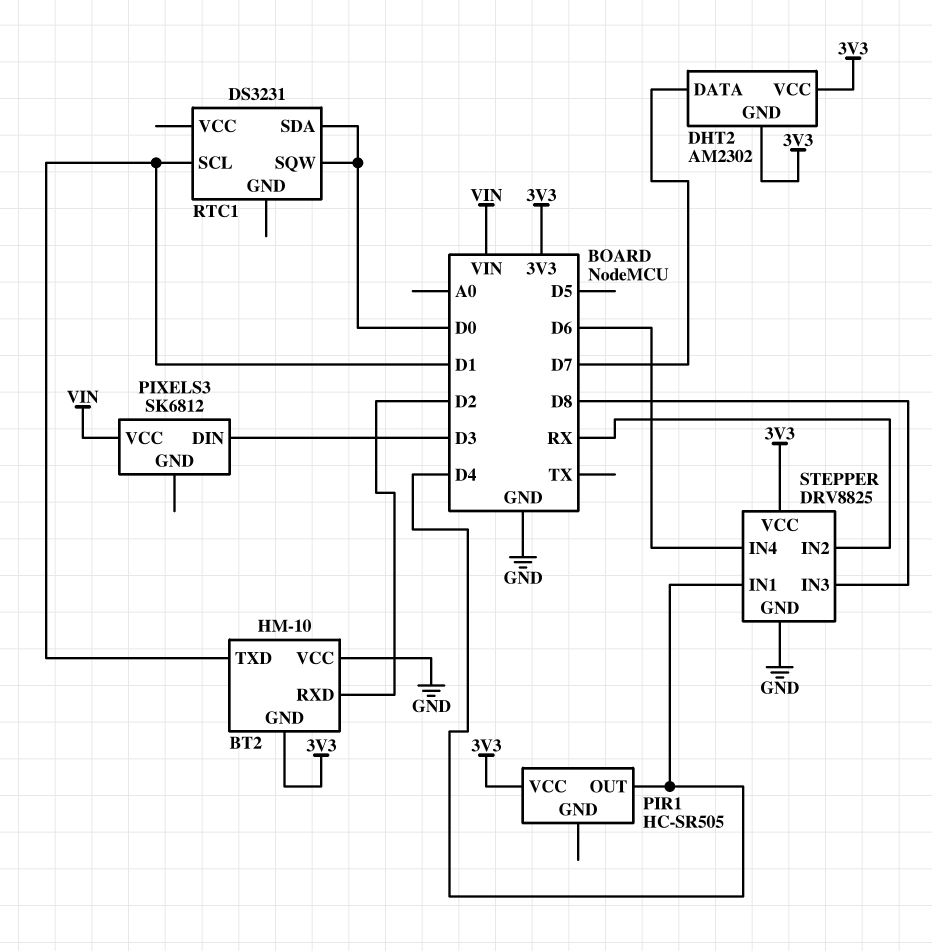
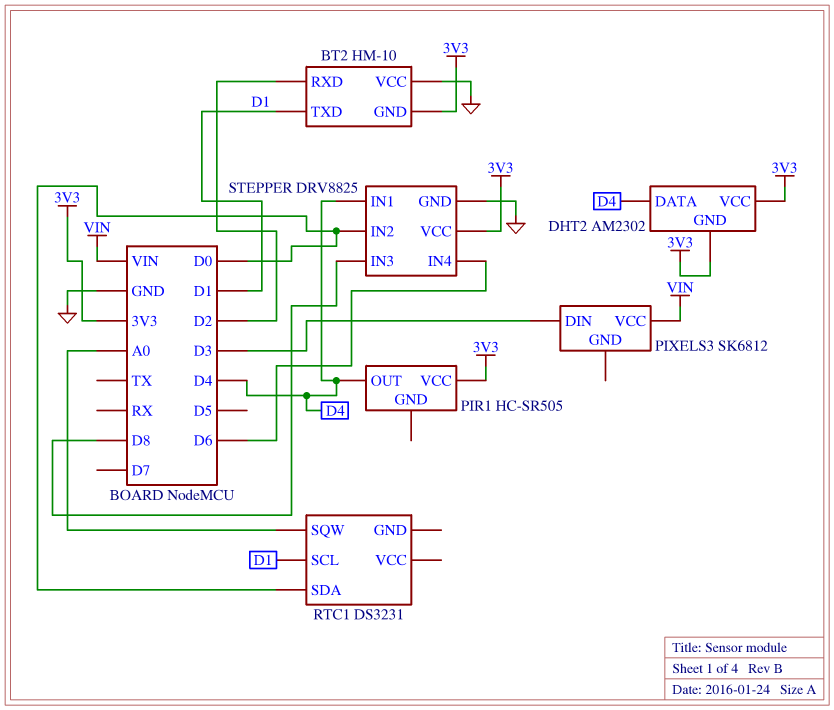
DHT2 pin DATA: D7 -> D4
RTC1 pin SQW: D0 -> A0
STEPPER pin IN2: RX -> D0

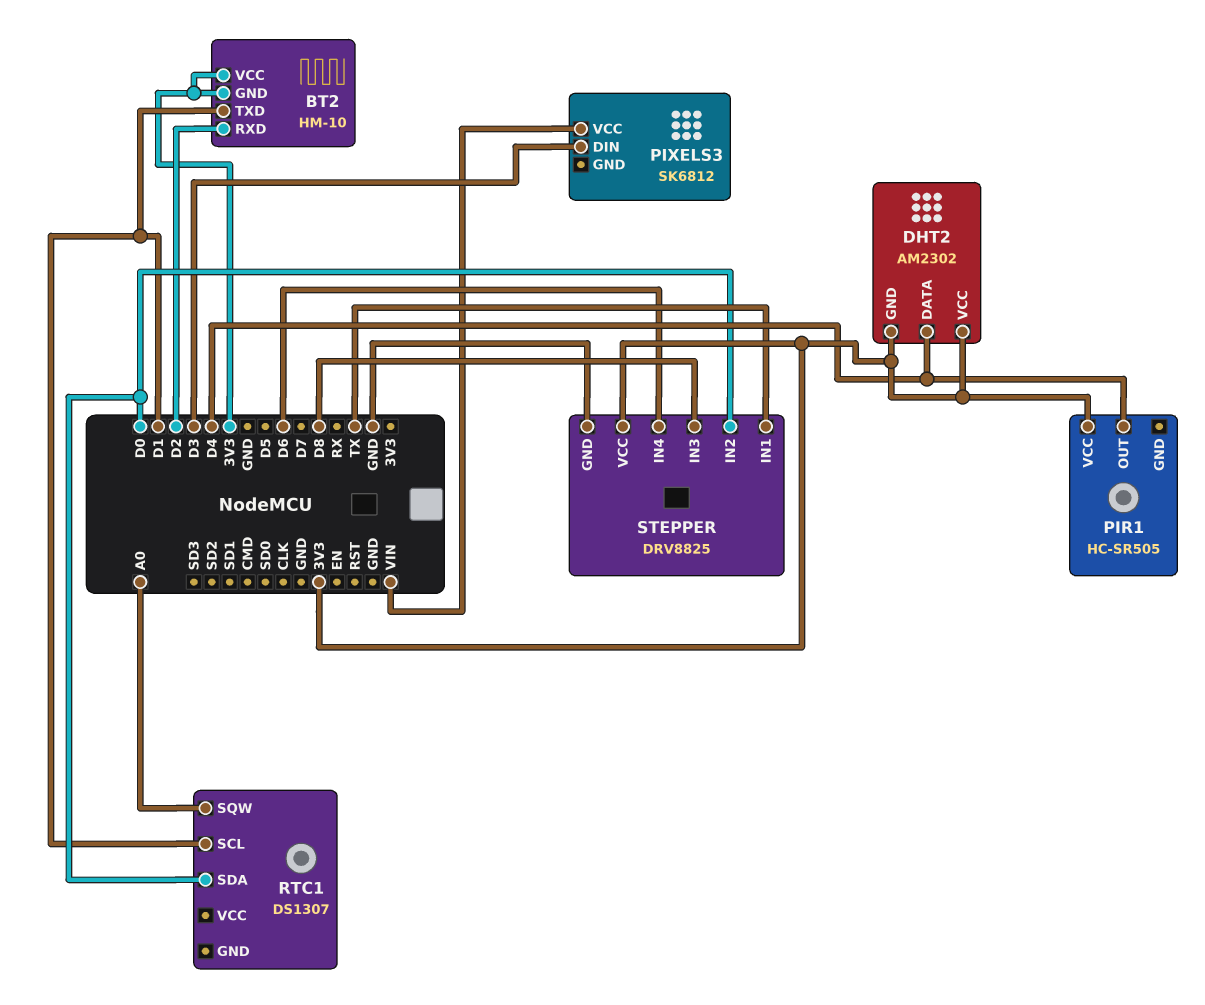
BT2 pin VCC: GND -> 3V3
RTC1: DS3231 -> DS1307
STEPPER pin IN1: D4 -> TX

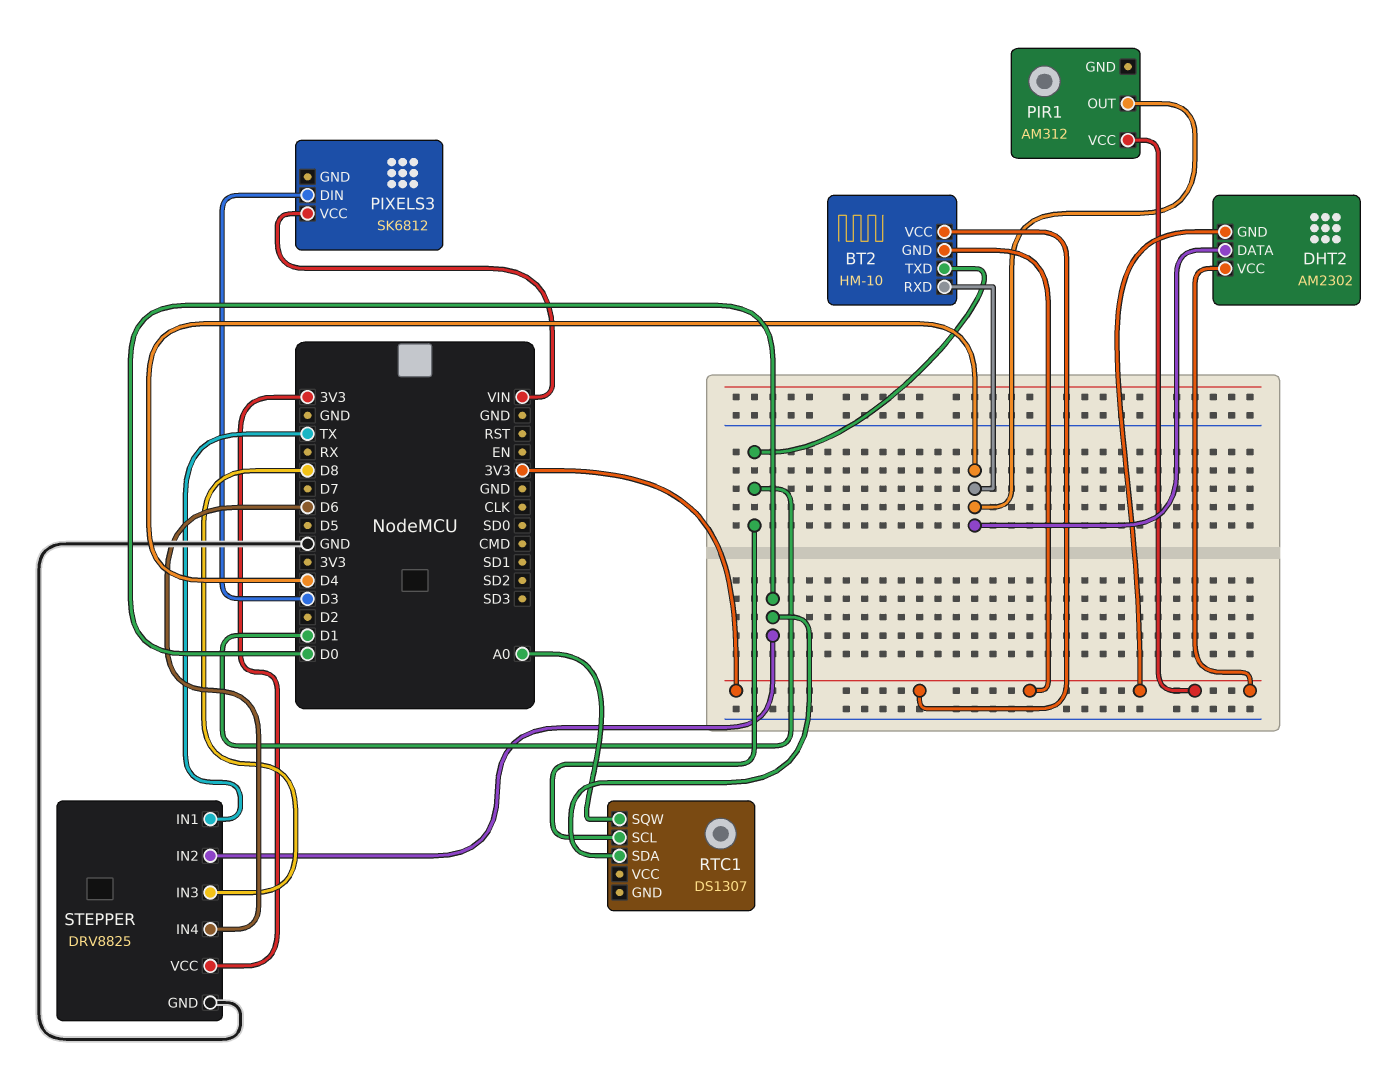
BT2 pin RXD: D2 -> D4
PIR1: HC-SR505 -> AM312

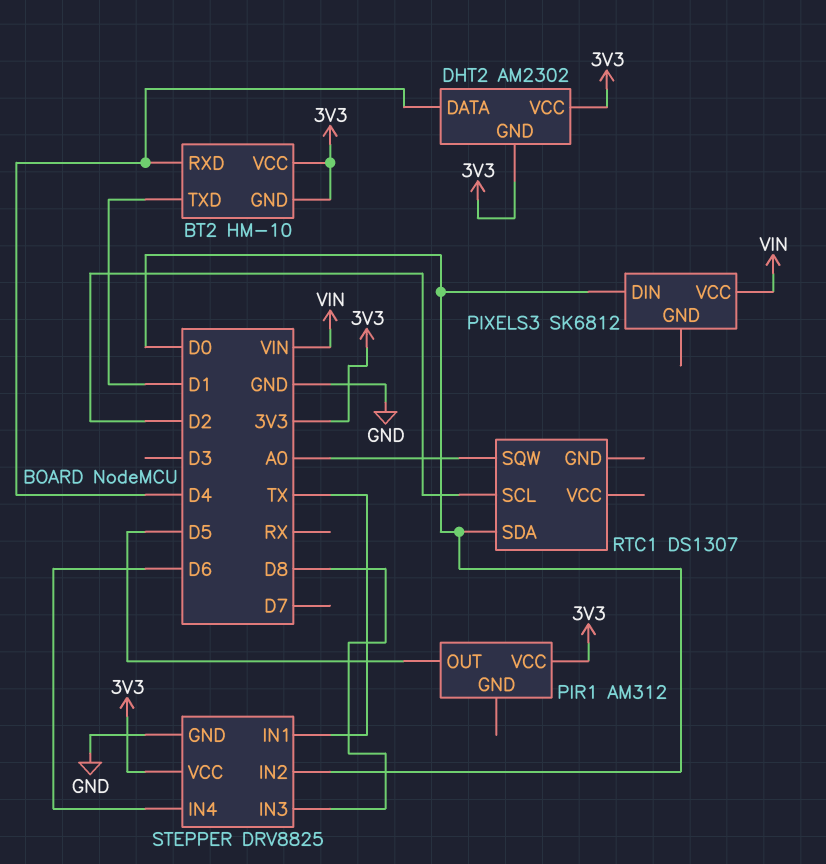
PIR1 pin OUT: D4 -> D5
PIXELS3 pin DIN: D3 -> D0
RTC1 pin SCL: D1 -> D2

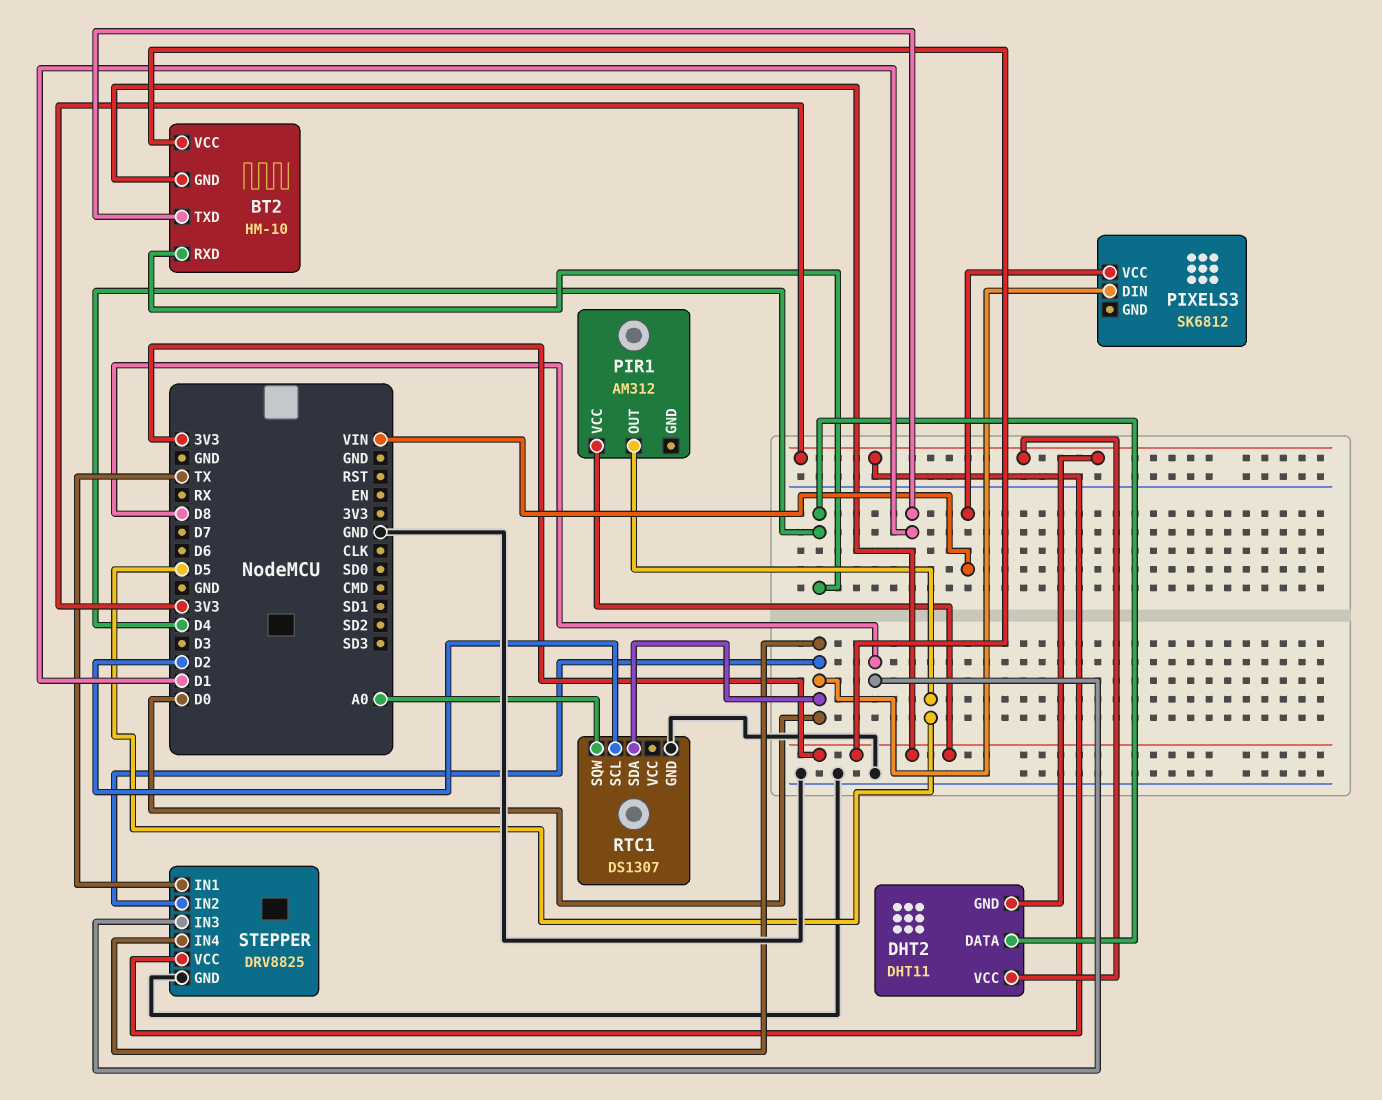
DHT2: AM2302 -> DHT11
RTC1 pin GND: none -> GND
STEPPER pin IN4: D6 -> D0

